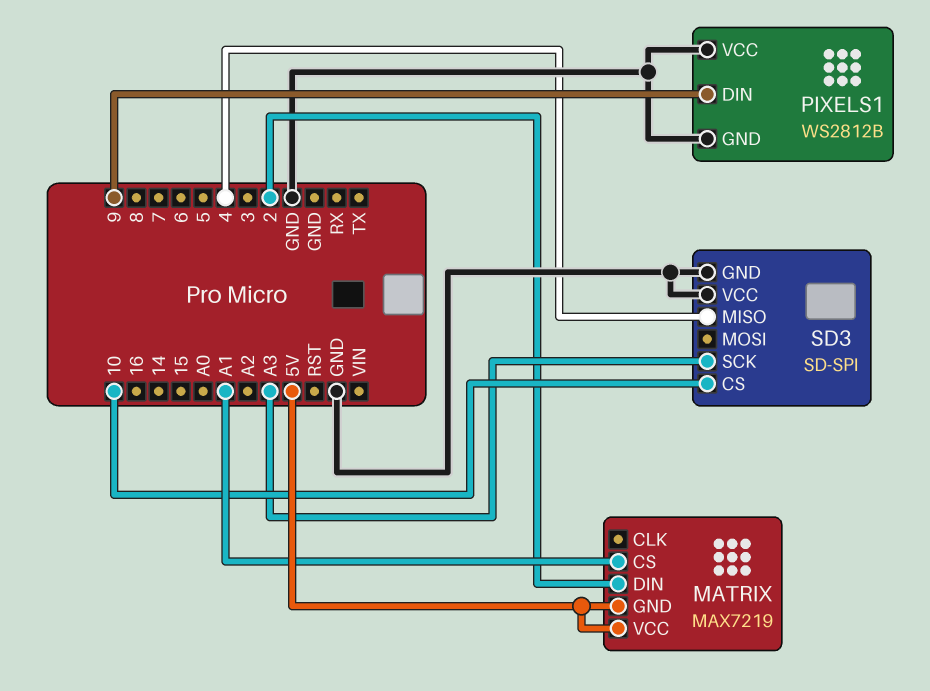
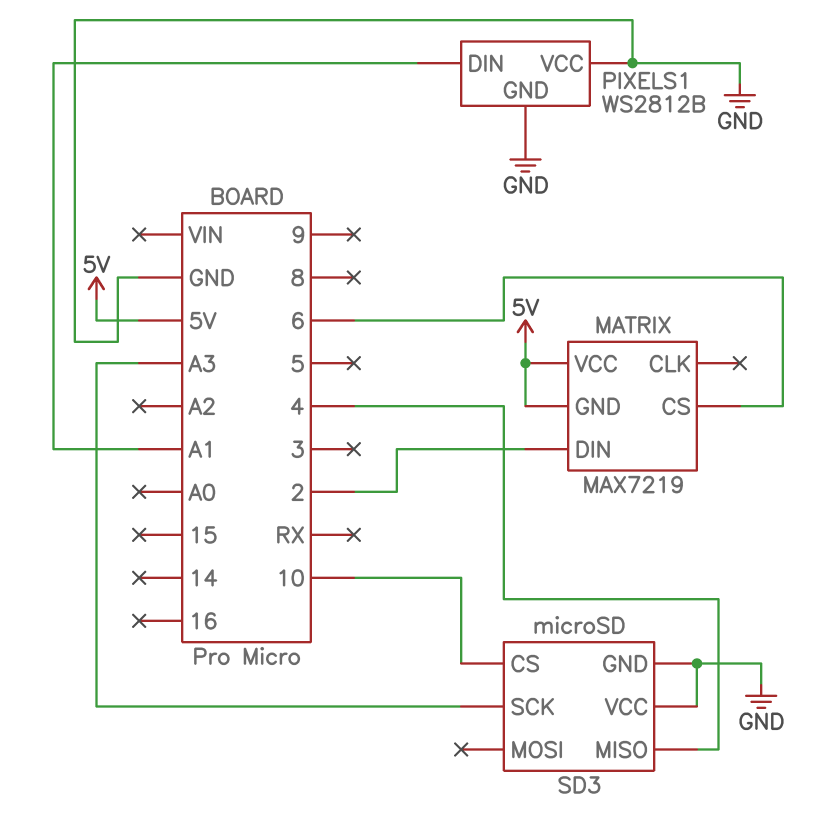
MATRIX pin CS: A1 -> 6
PIXELS1 pin DIN: 9 -> A1
SD3: SD-SPI -> microSD

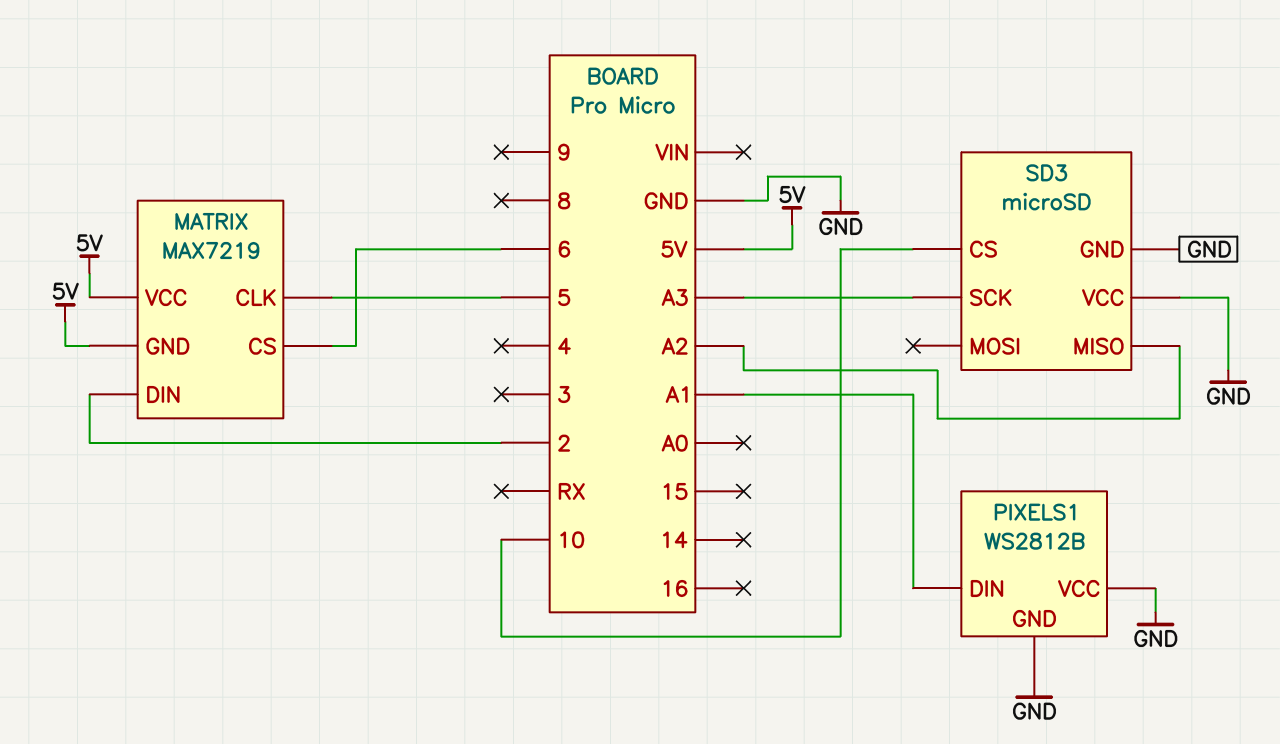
MATRIX pin CLK: none -> 5
SD3 pin MISO: 4 -> A2

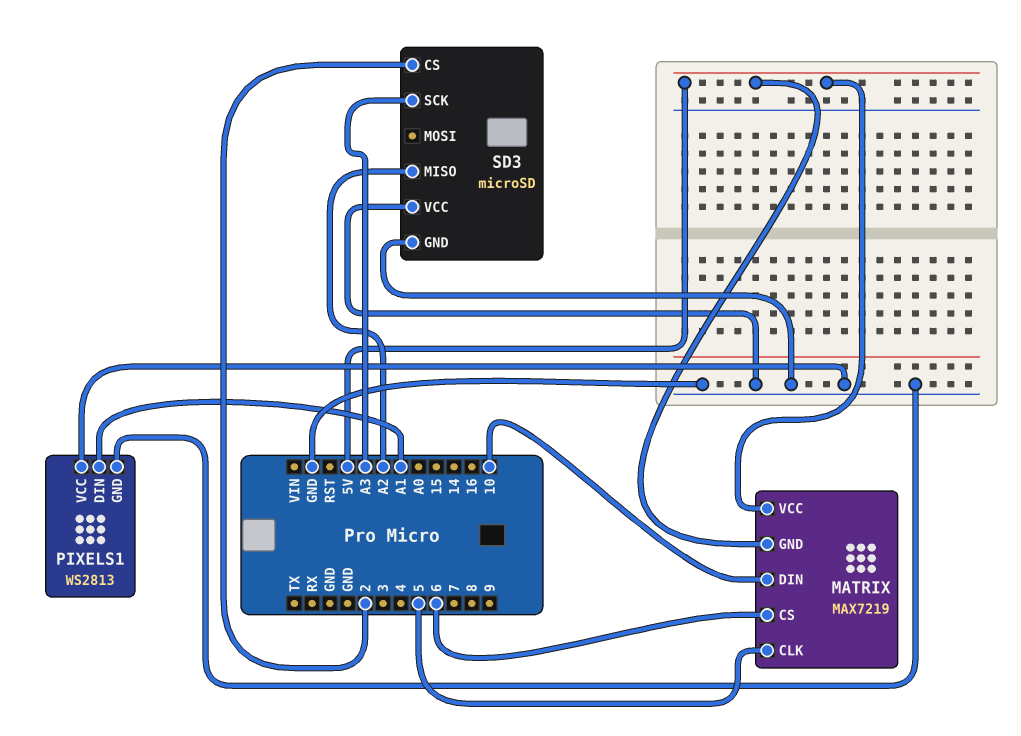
MATRIX pin DIN: 2 -> 10
PIXELS1: WS2812B -> WS2813
SD3 pin CS: 10 -> 2

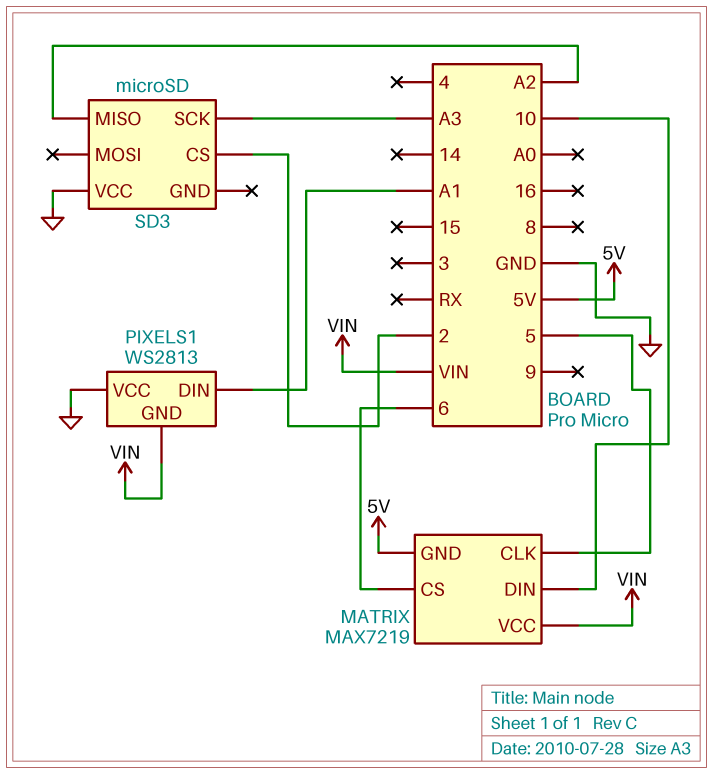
MATRIX pin VCC: 5V -> VIN
PIXELS1 pin GND: GND -> VIN
SD3 pin GND: GND -> none

